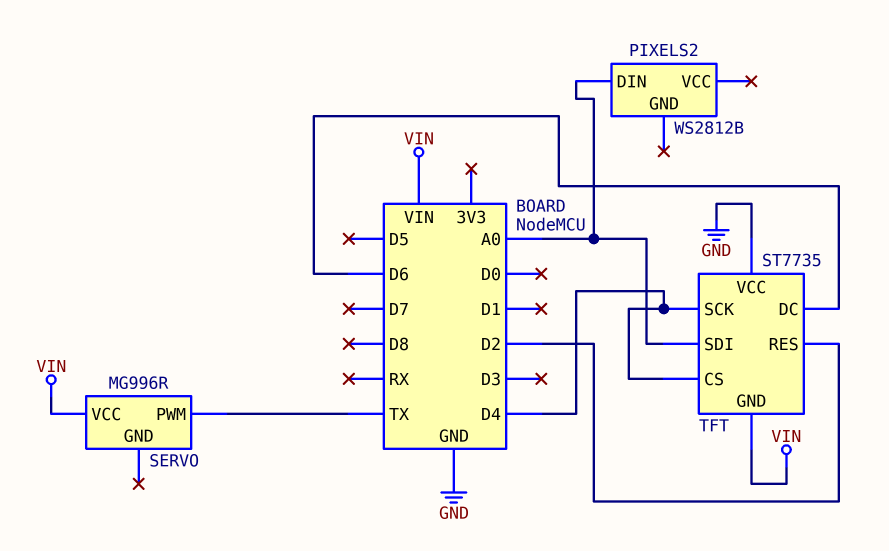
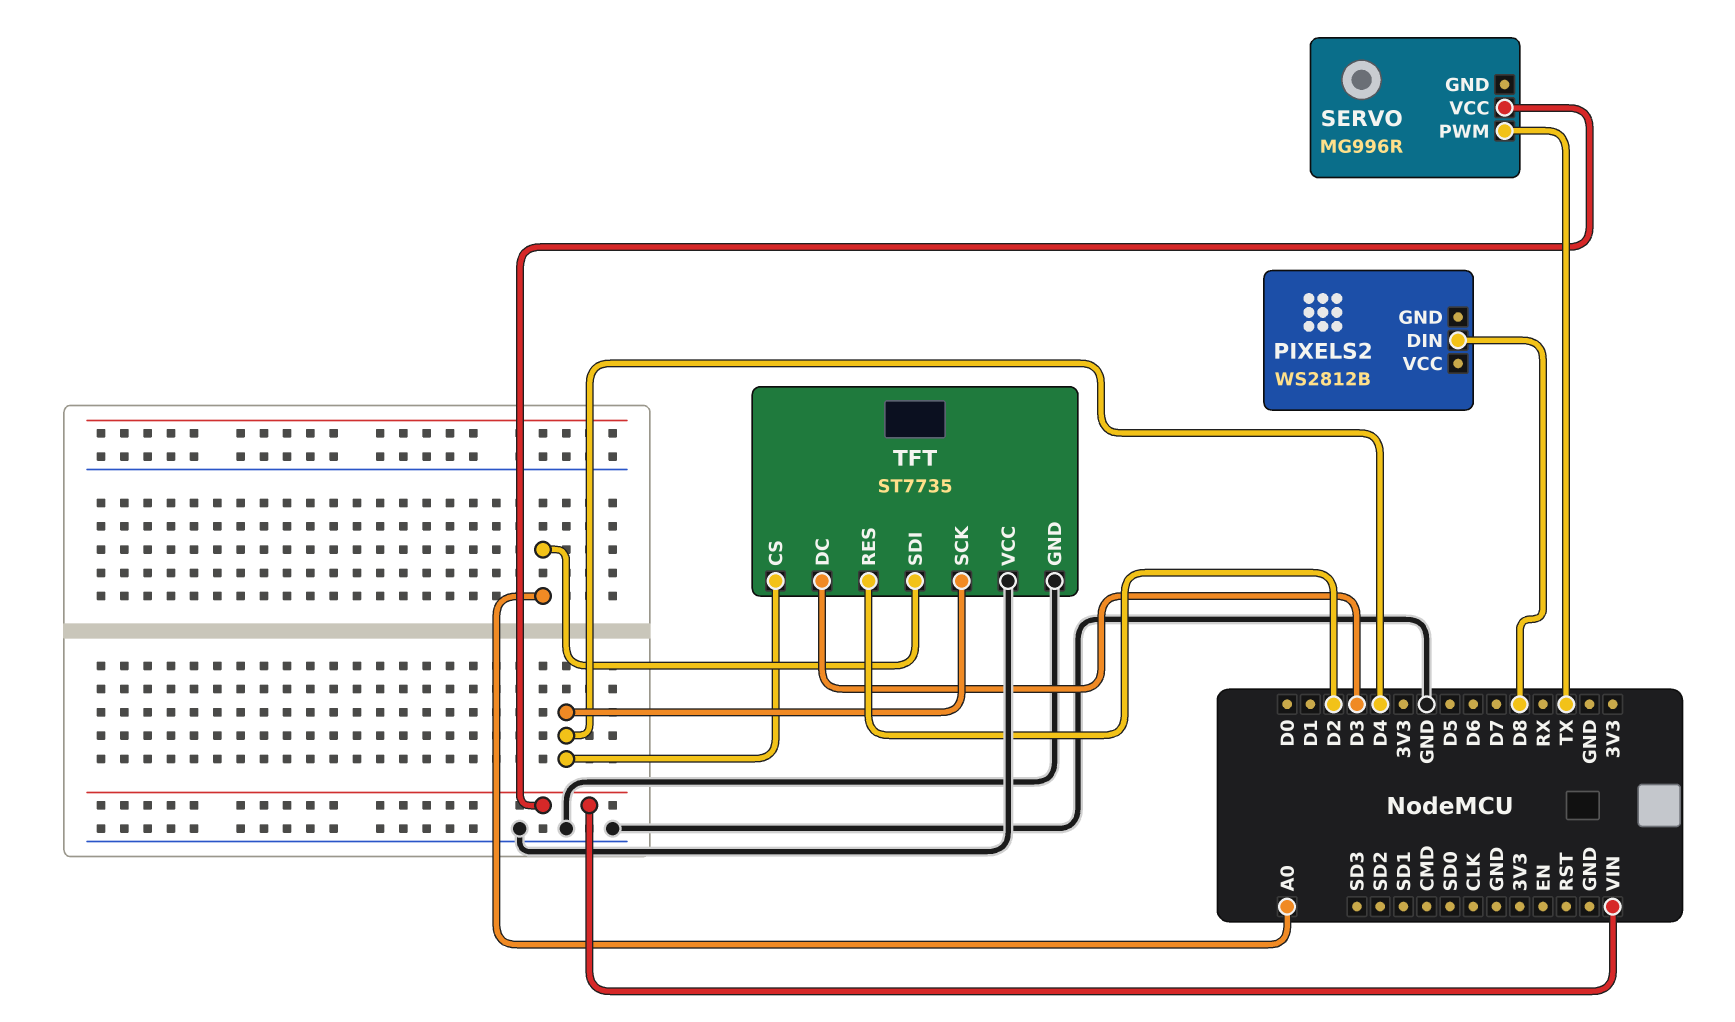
PIXELS2 pin DIN: A0 -> D8
TFT pin DC: D6 -> D3
TFT pin GND: VIN -> GND

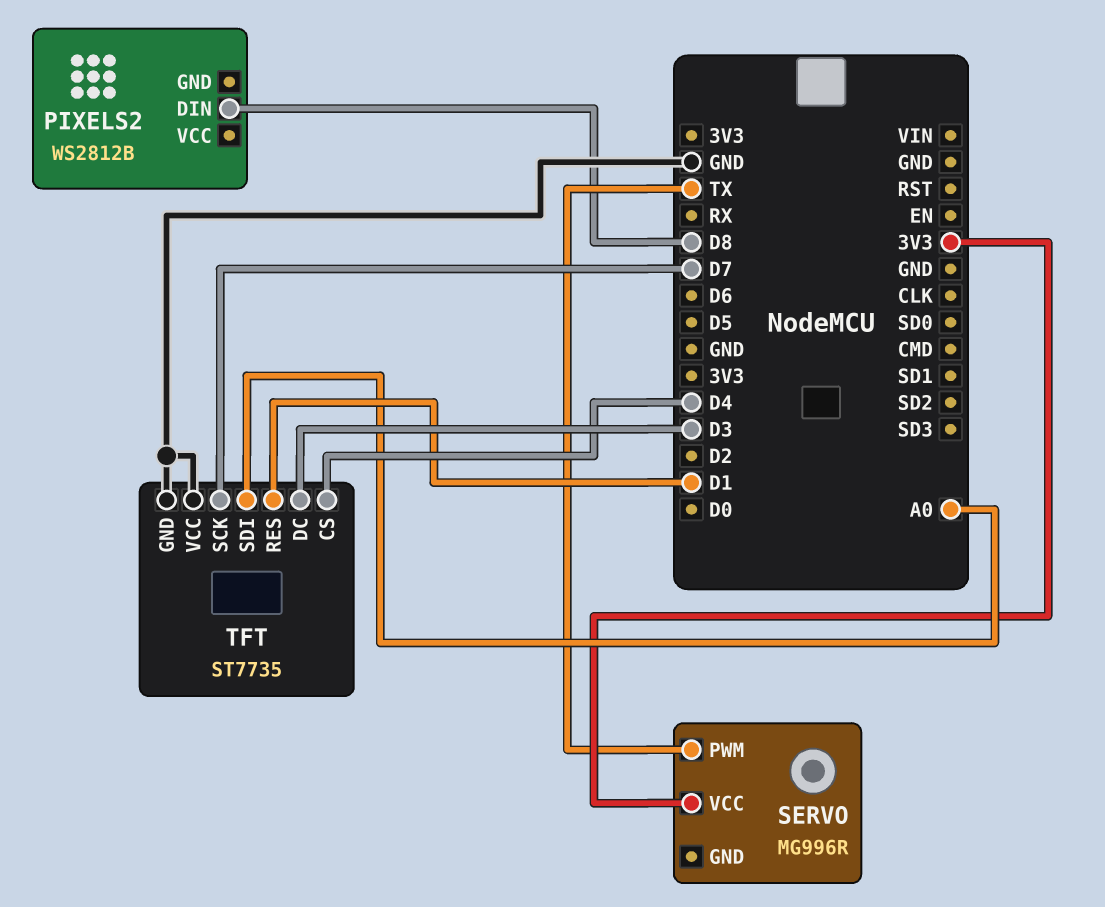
SERVO pin VCC: VIN -> 3V3
TFT pin RES: D2 -> D1
TFT pin SCK: D4 -> D7

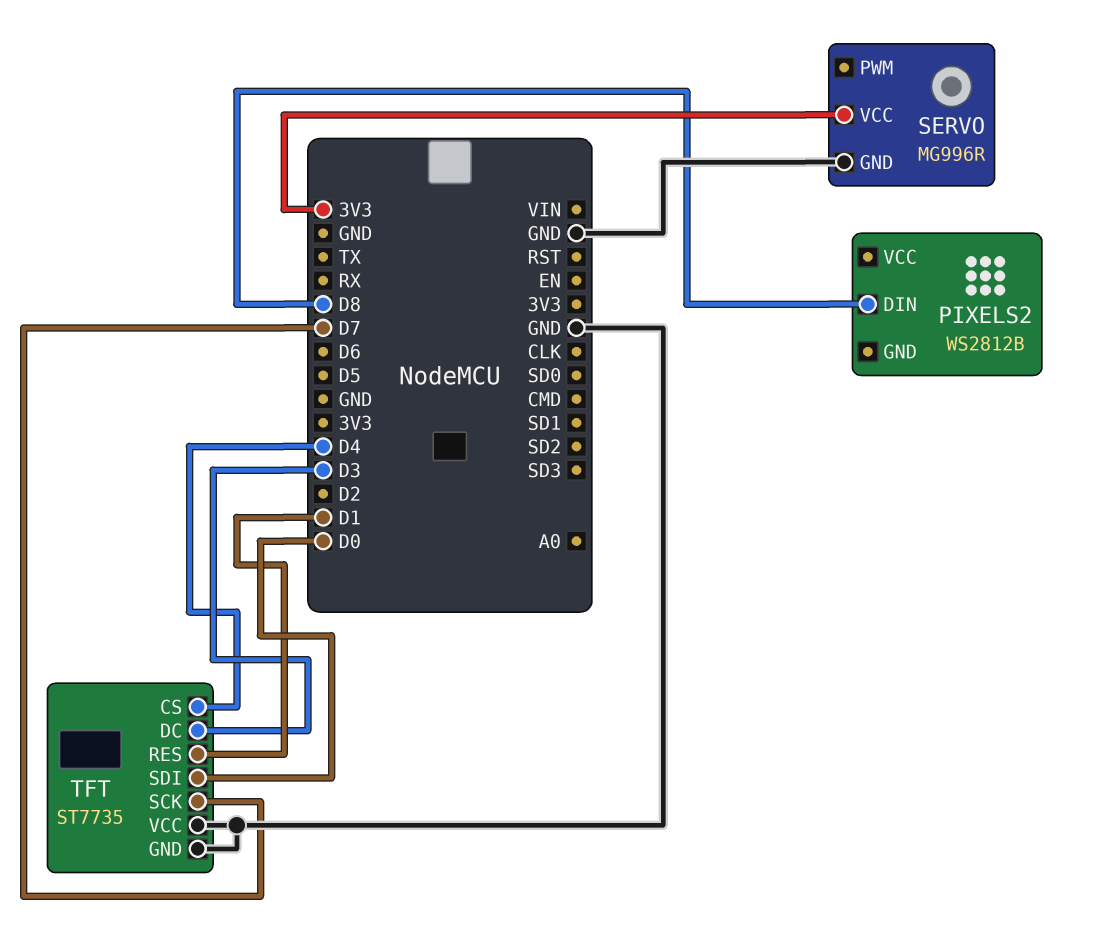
SERVO pin GND: none -> GND
SERVO pin PWM: TX -> none
TFT pin SDI: A0 -> D0

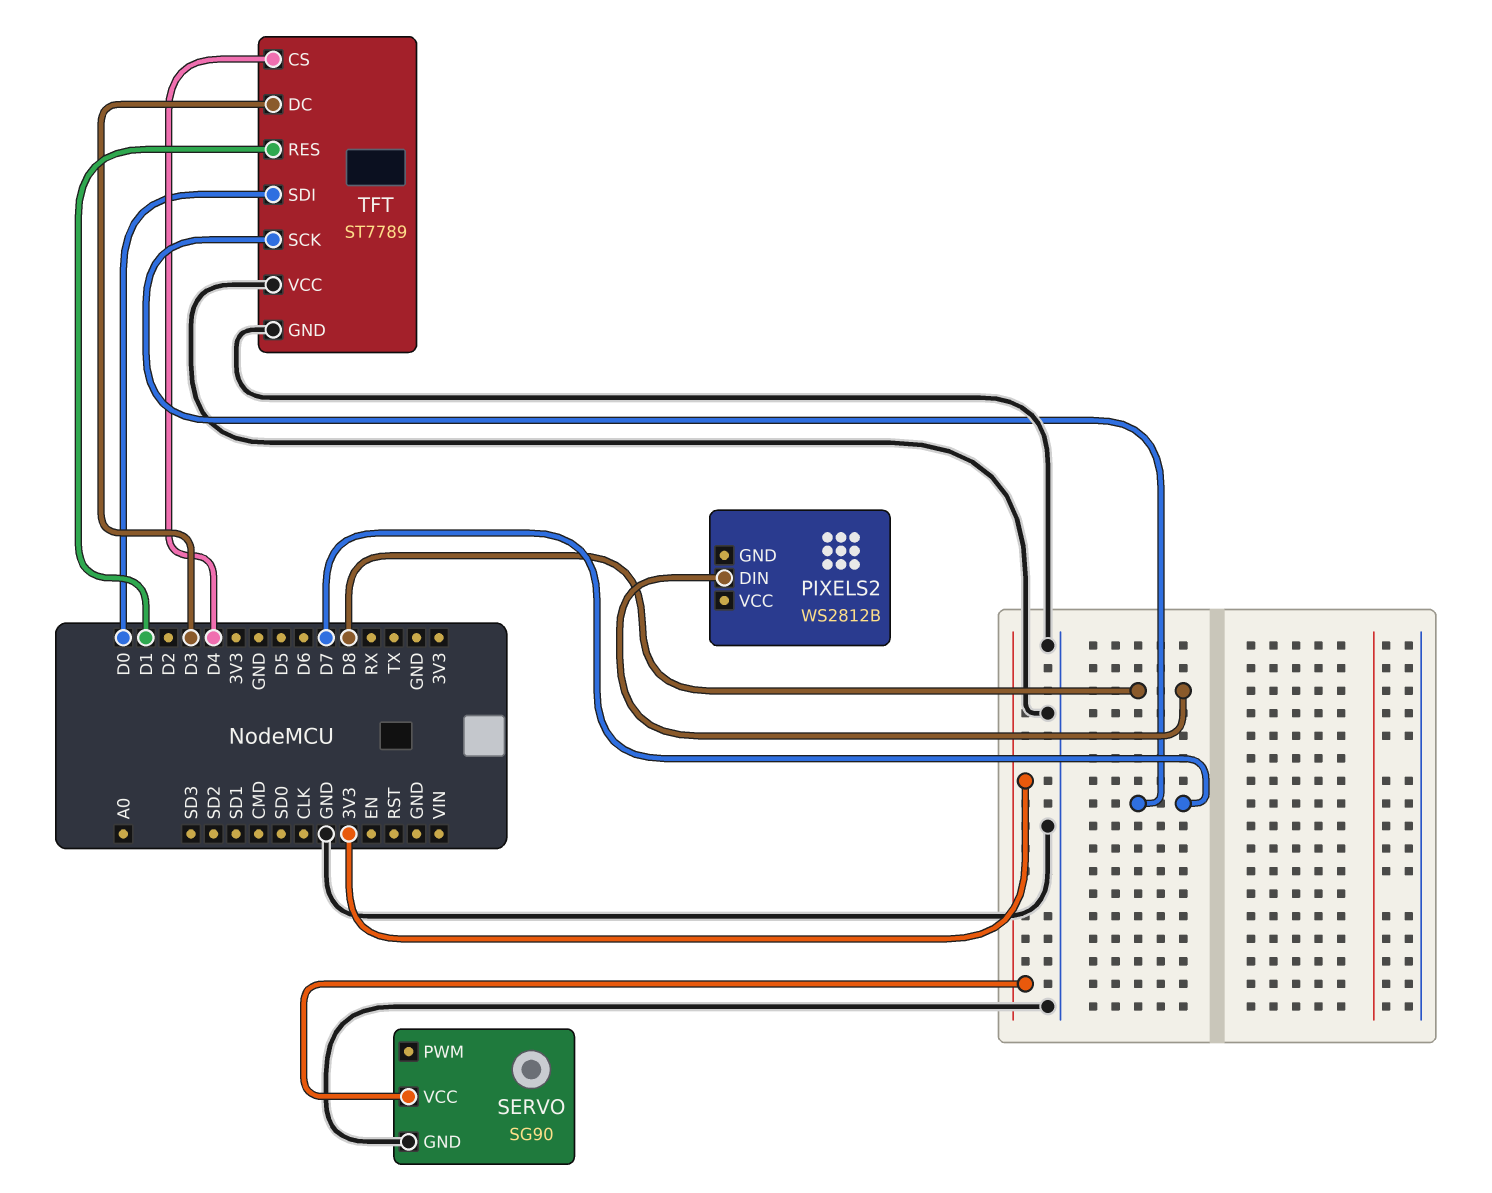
SERVO: MG996R -> SG90
TFT: ST7735 -> ST7789

